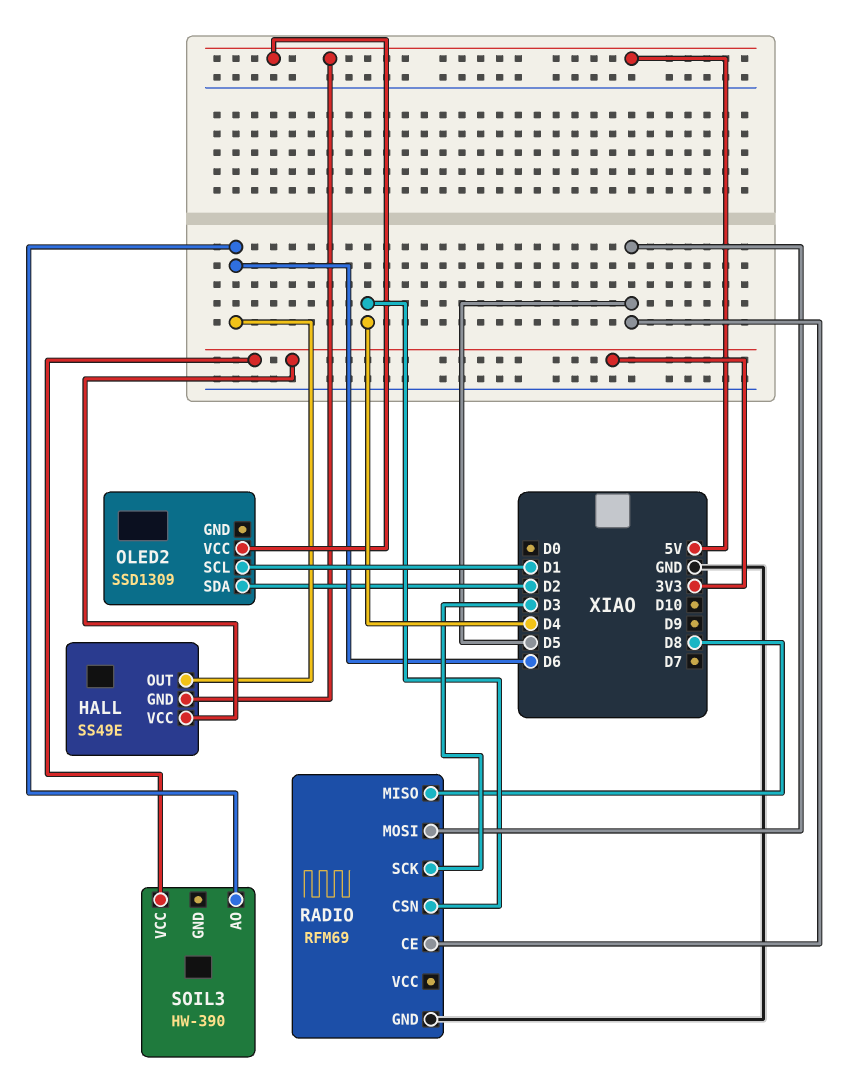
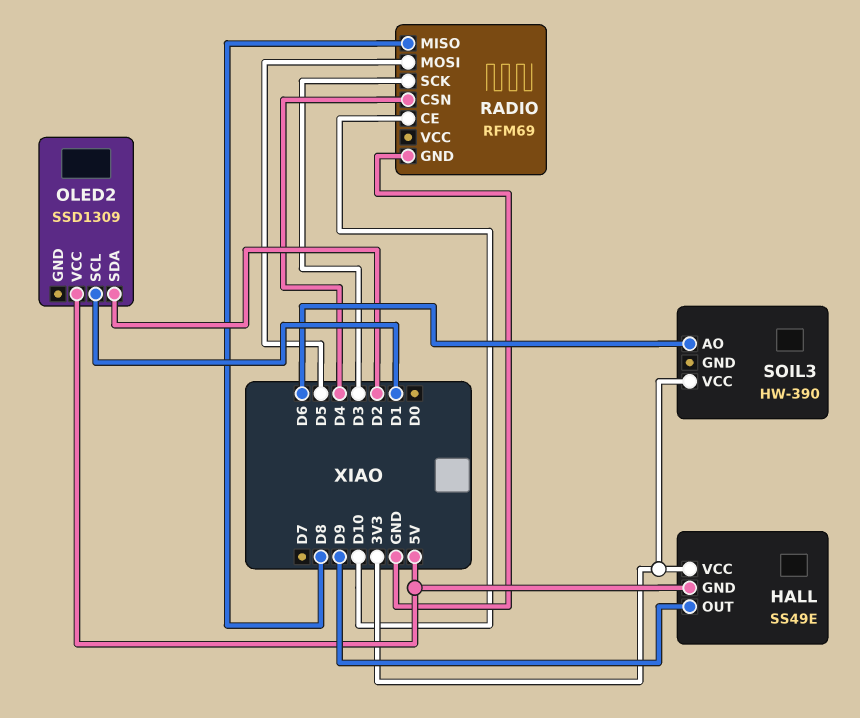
HALL pin OUT: D6 -> D9
RADIO pin CE: D5 -> D10

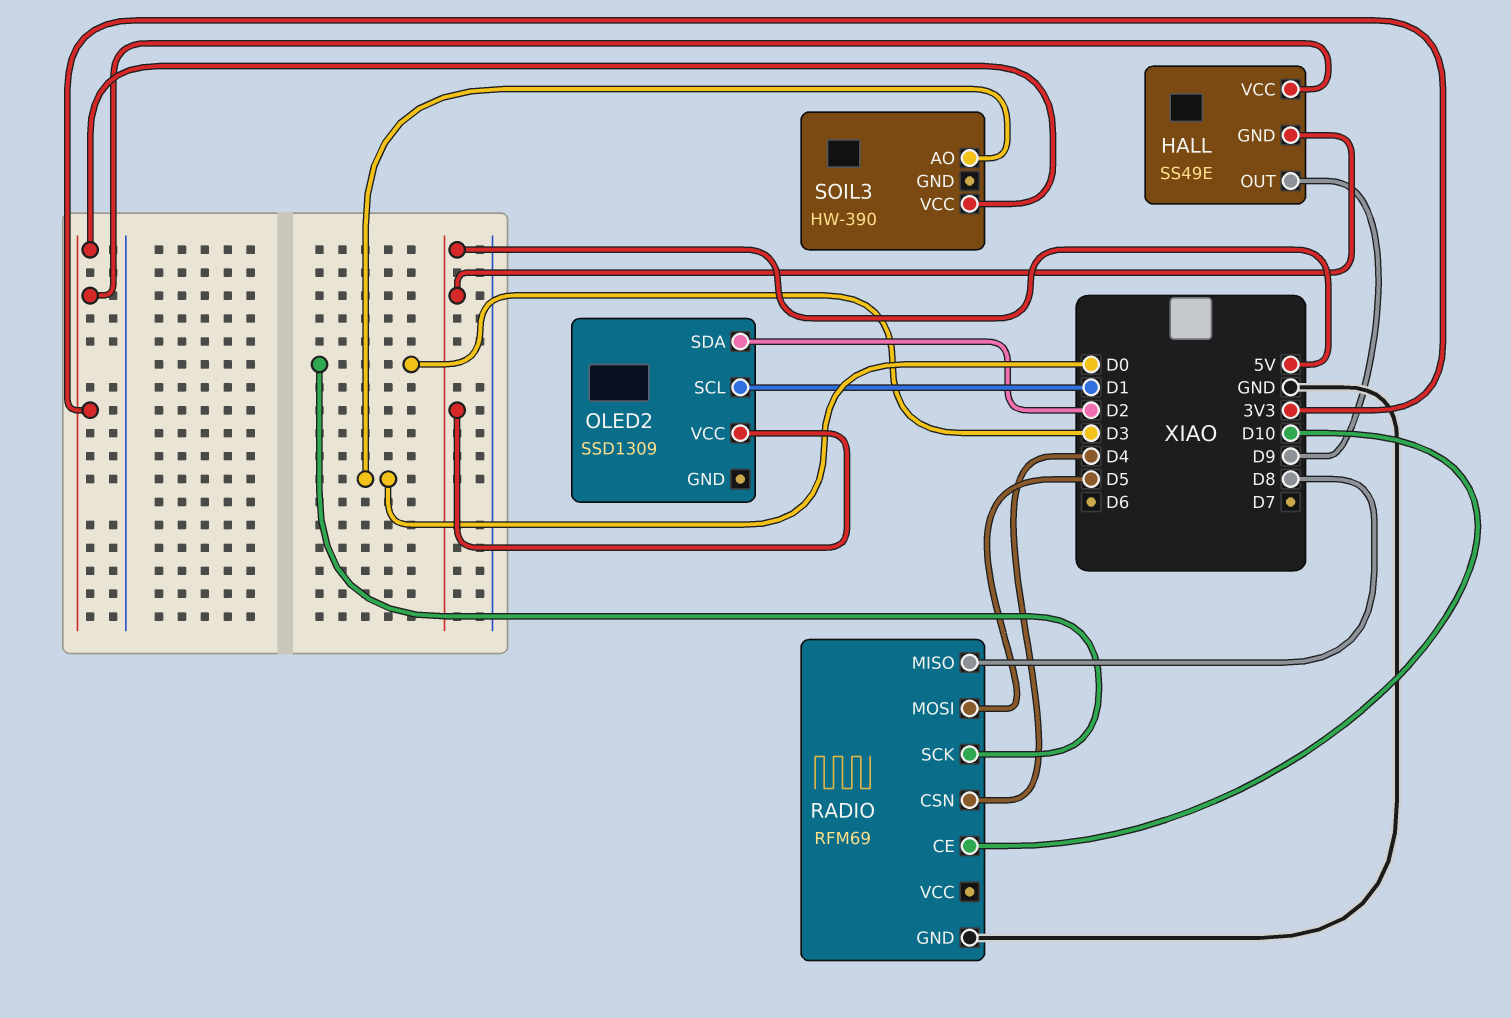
SOIL3 pin AO: D6 -> D0

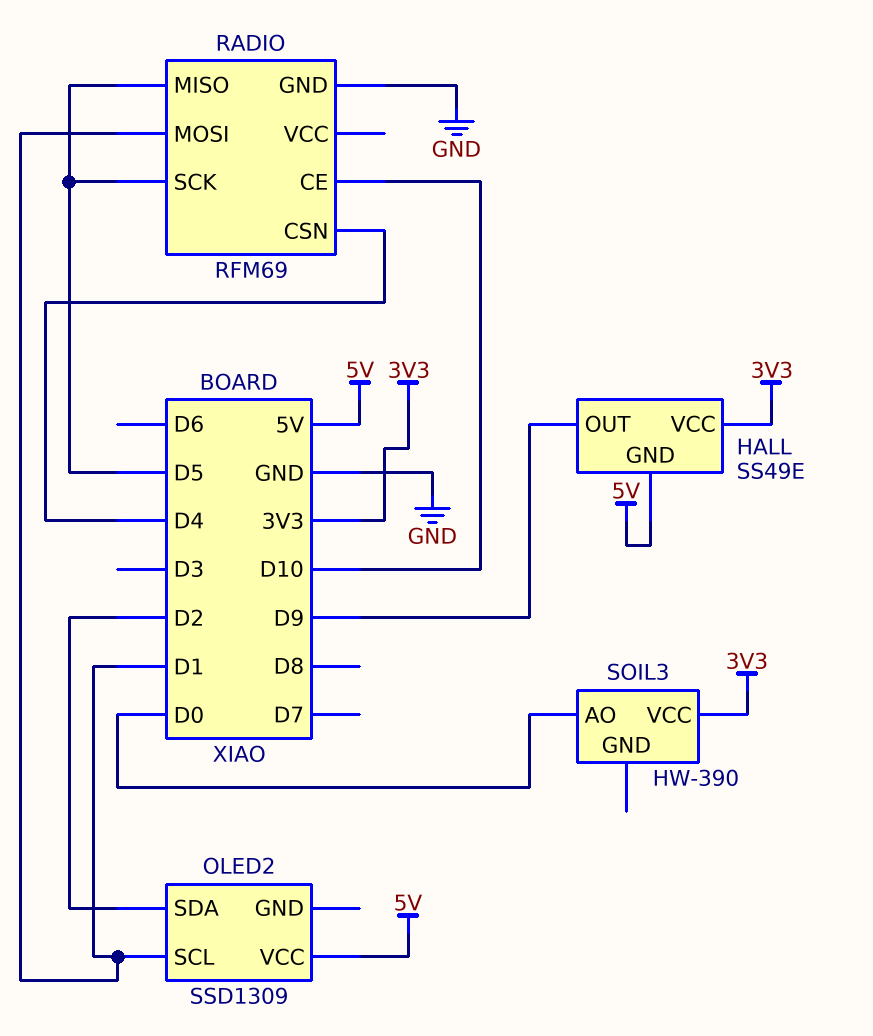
RADIO pin MISO: D8 -> D5
RADIO pin MOSI: D5 -> D1
RADIO pin SCK: D3 -> D5

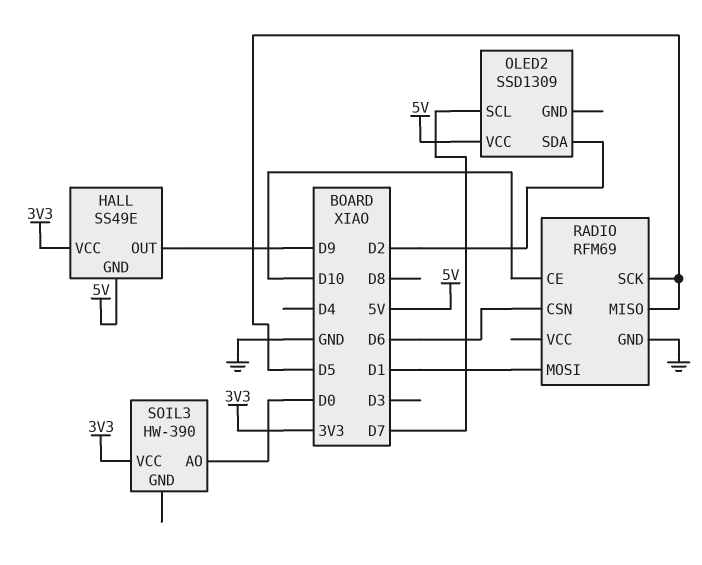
OLED2 pin SCL: D1 -> D7
RADIO pin CSN: D4 -> D6

